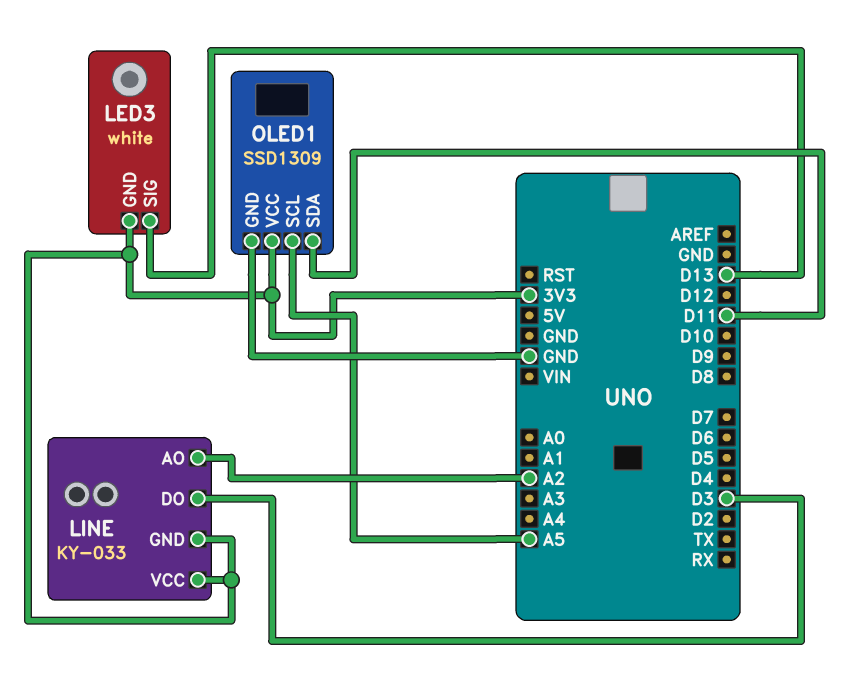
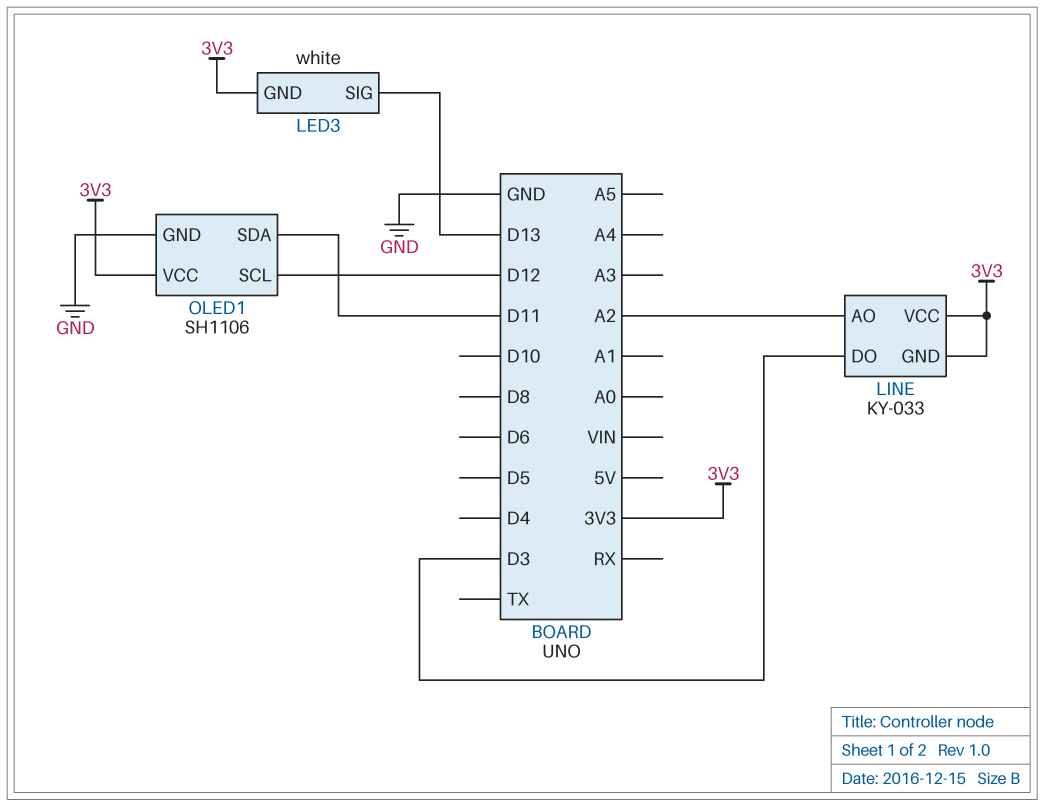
OLED1: SSD1309 -> SH1106
OLED1 pin SCL: A5 -> D12

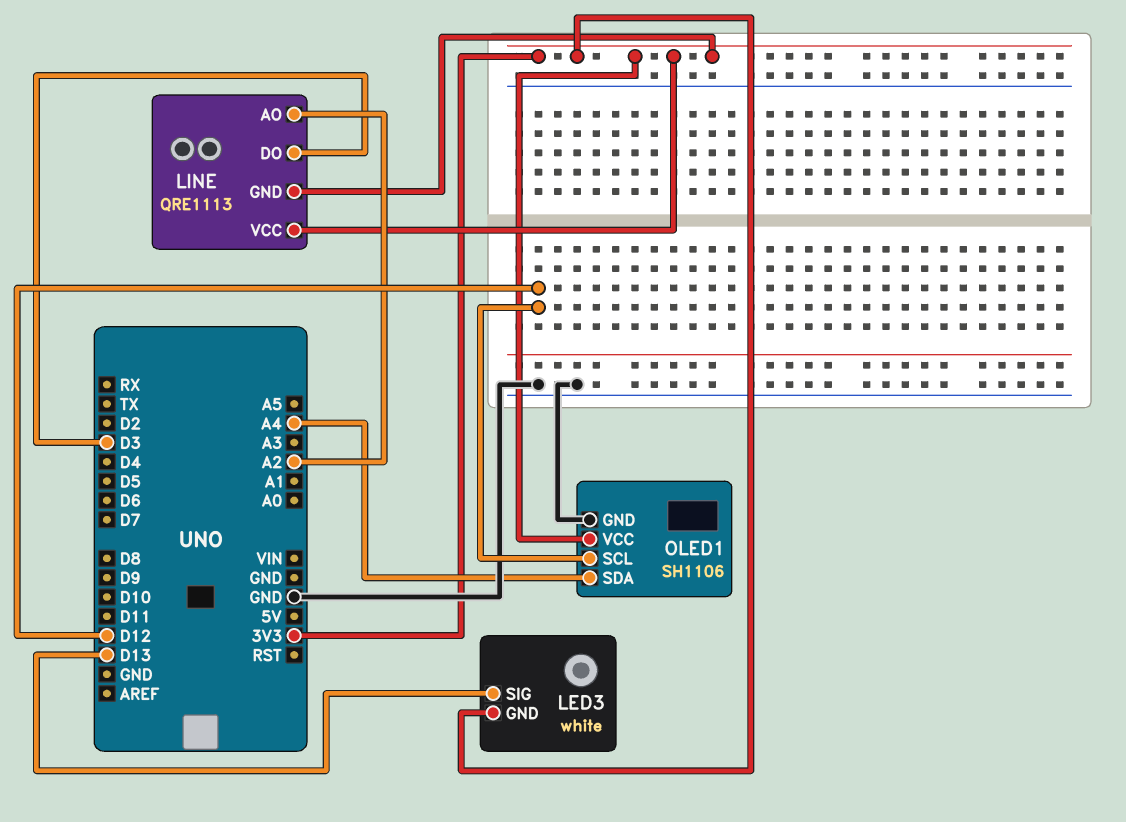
LINE: KY-033 -> QRE1113
OLED1 pin SDA: D11 -> A4

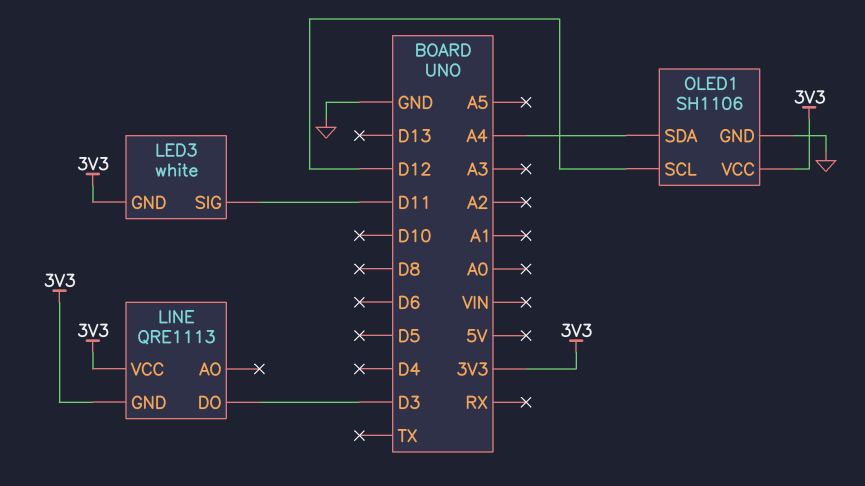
LED3 pin SIG: D13 -> D11
LINE pin AO: A2 -> none

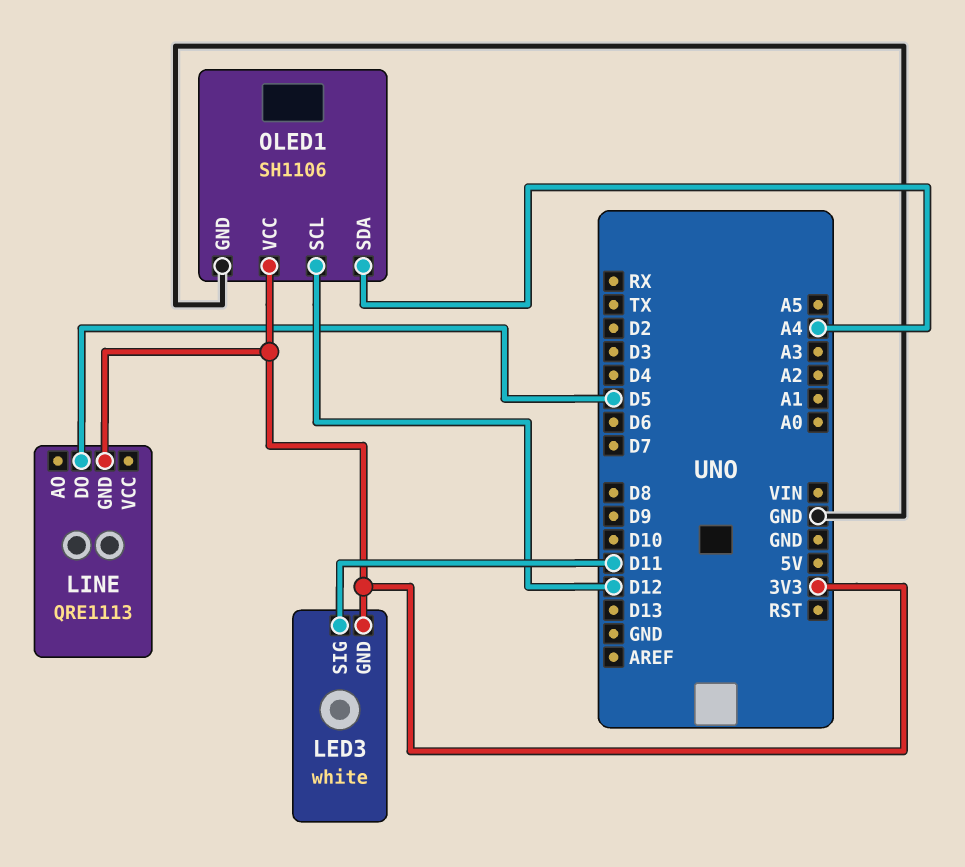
LINE pin DO: D3 -> D5
LINE pin VCC: 3V3 -> none

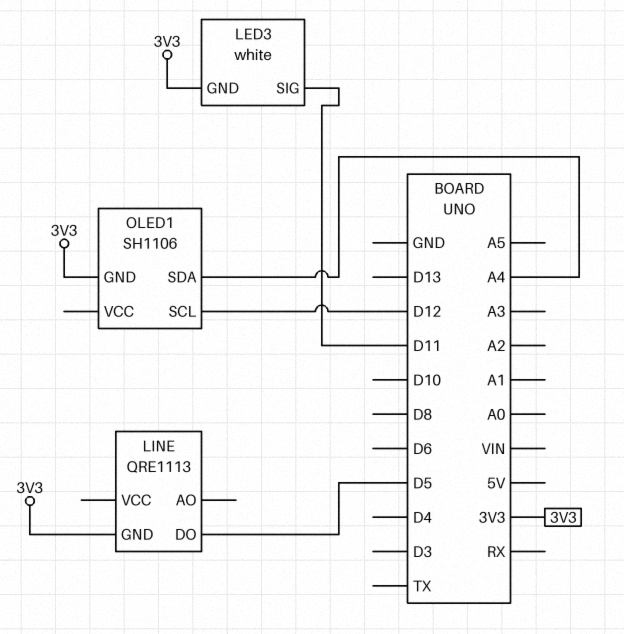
OLED1 pin GND: GND -> 3V3
OLED1 pin VCC: 3V3 -> none

